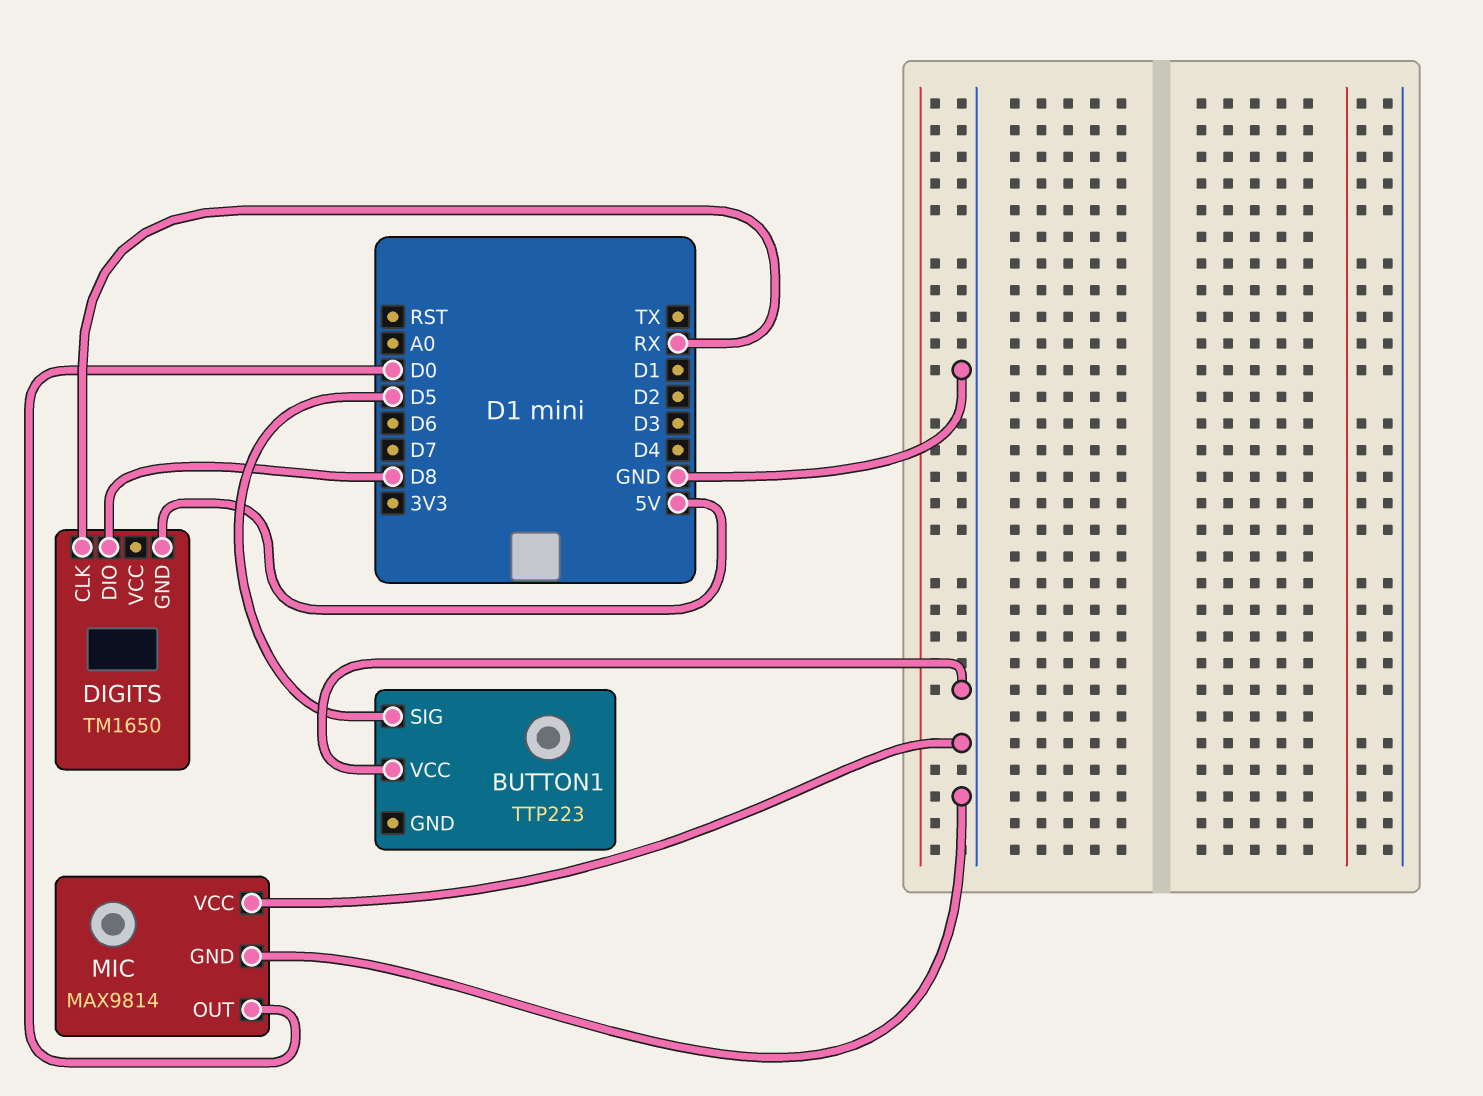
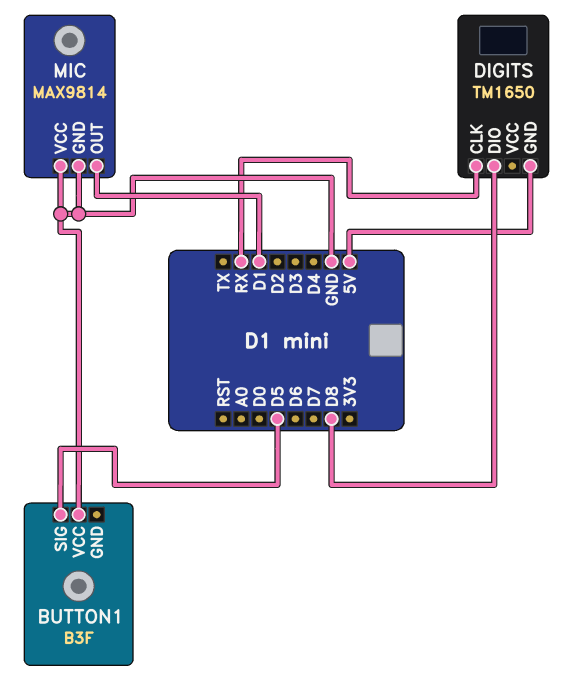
BUTTON1: TTP223 -> B3F
MIC pin OUT: D0 -> D1

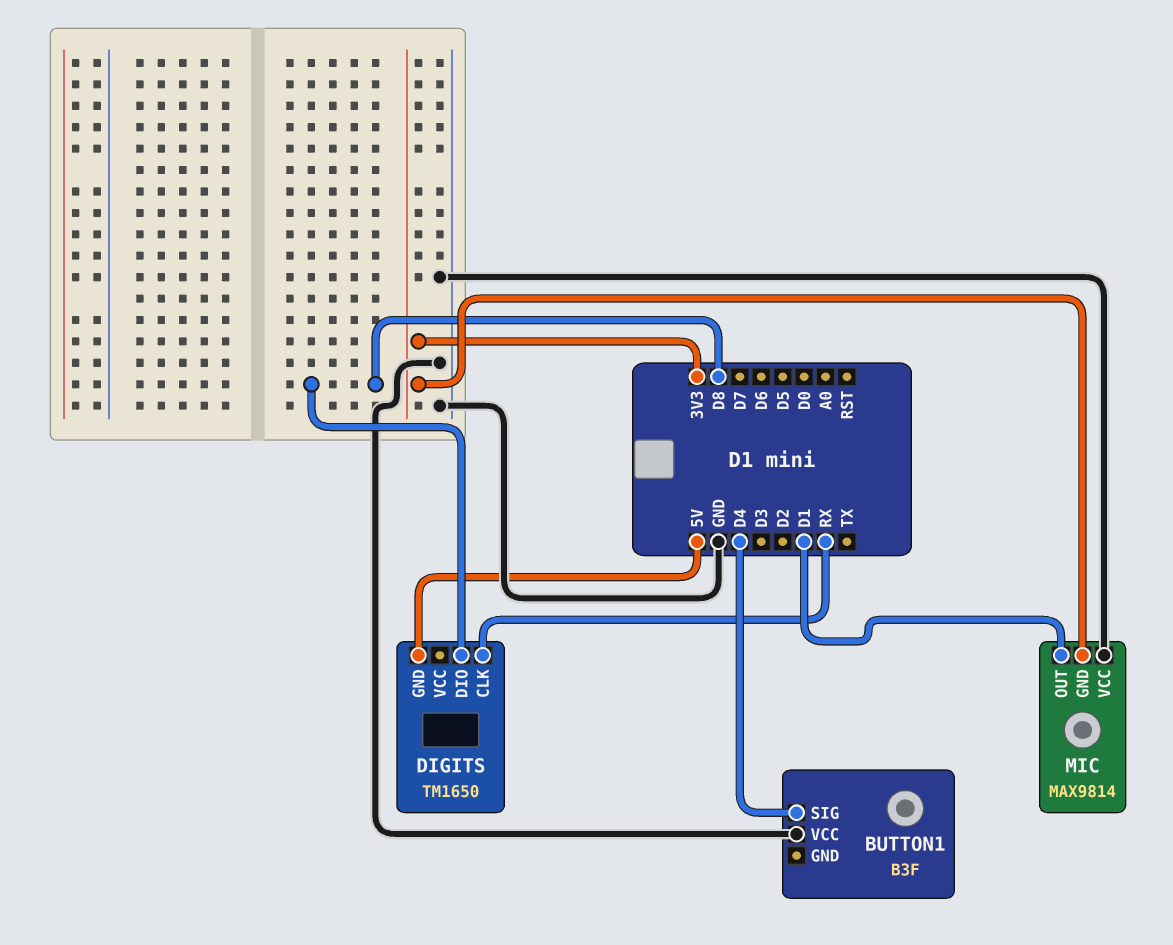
BUTTON1 pin SIG: D5 -> D4
MIC pin GND: GND -> 3V3

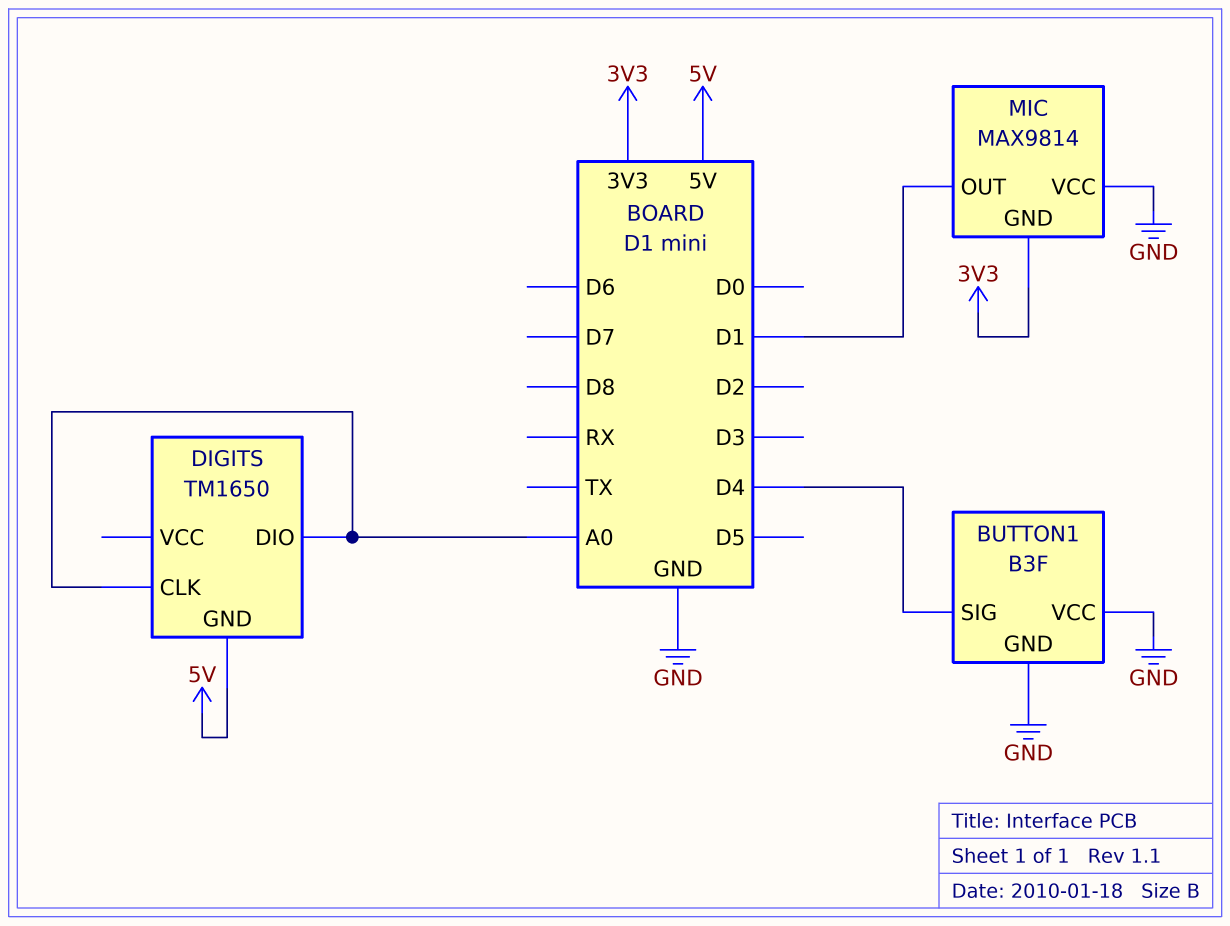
BUTTON1 pin GND: none -> GND
DIGITS pin CLK: RX -> A0
DIGITS pin DIO: D8 -> A0

